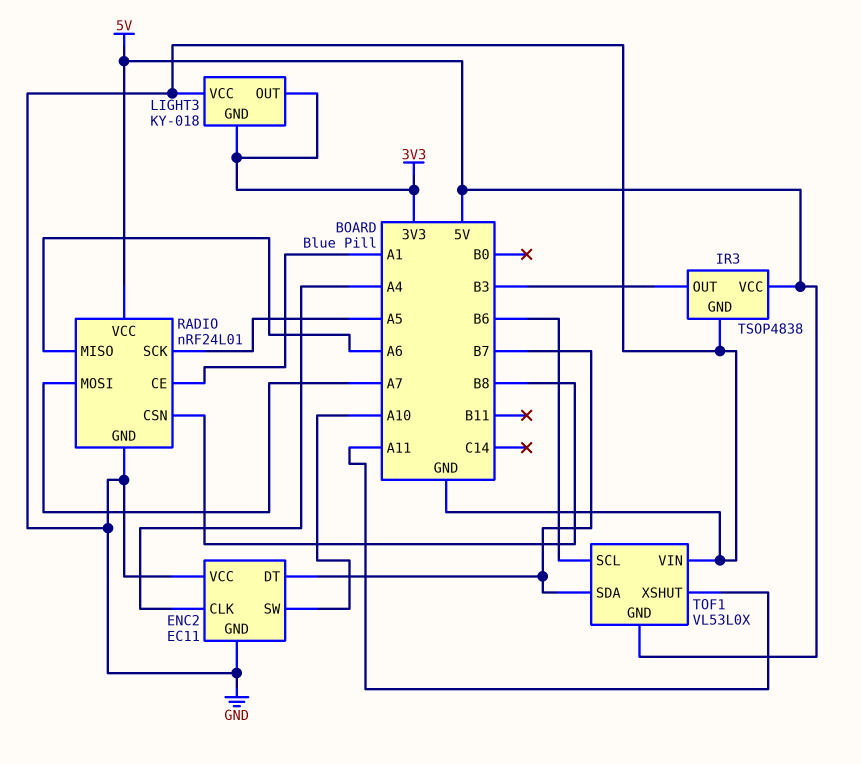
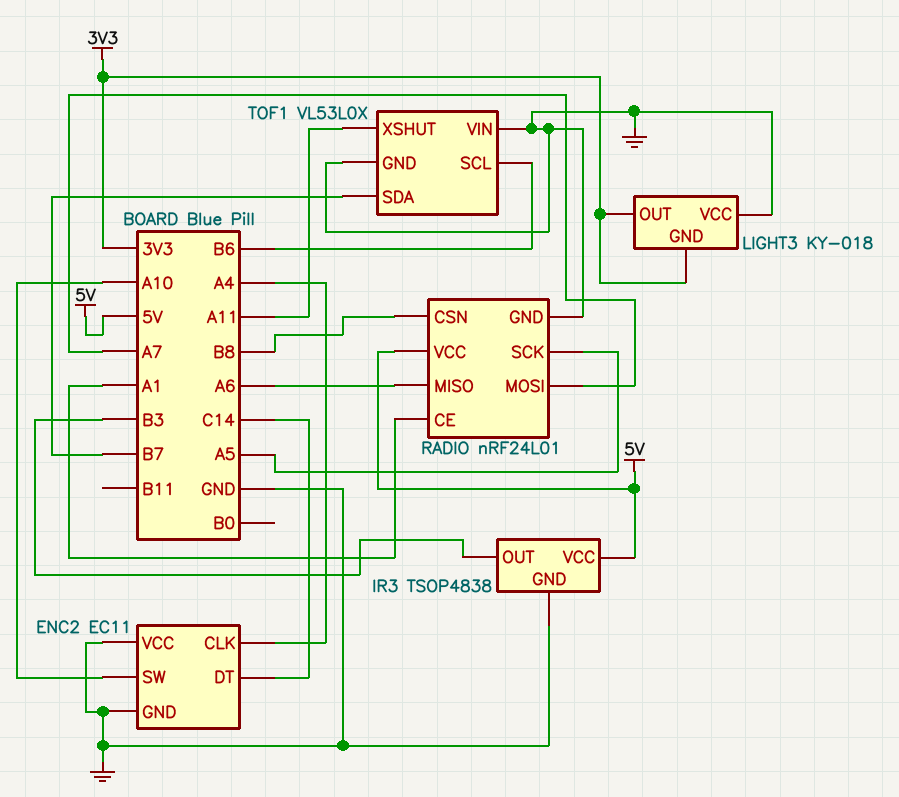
ENC2 pin DT: B7 -> C14
TOF1 pin GND: 5V -> GND

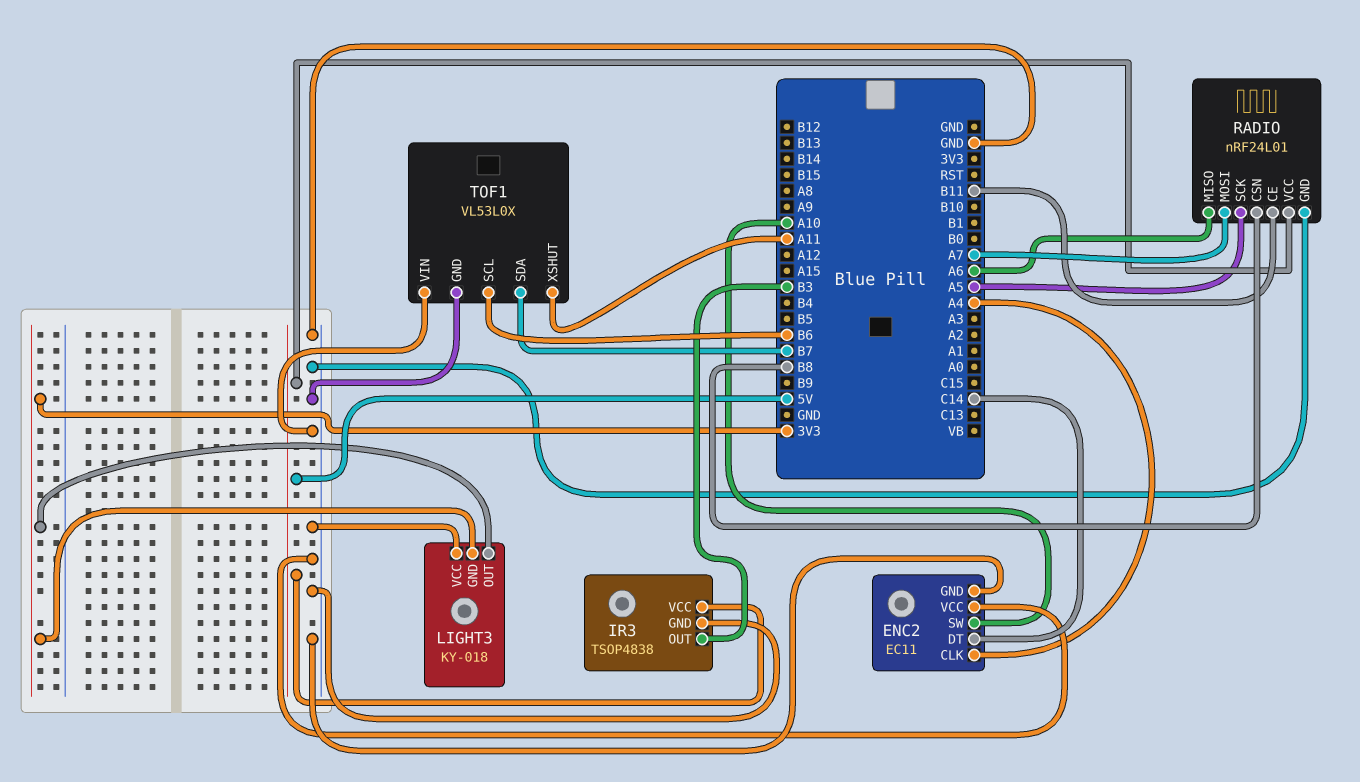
RADIO pin CE: A1 -> B11

